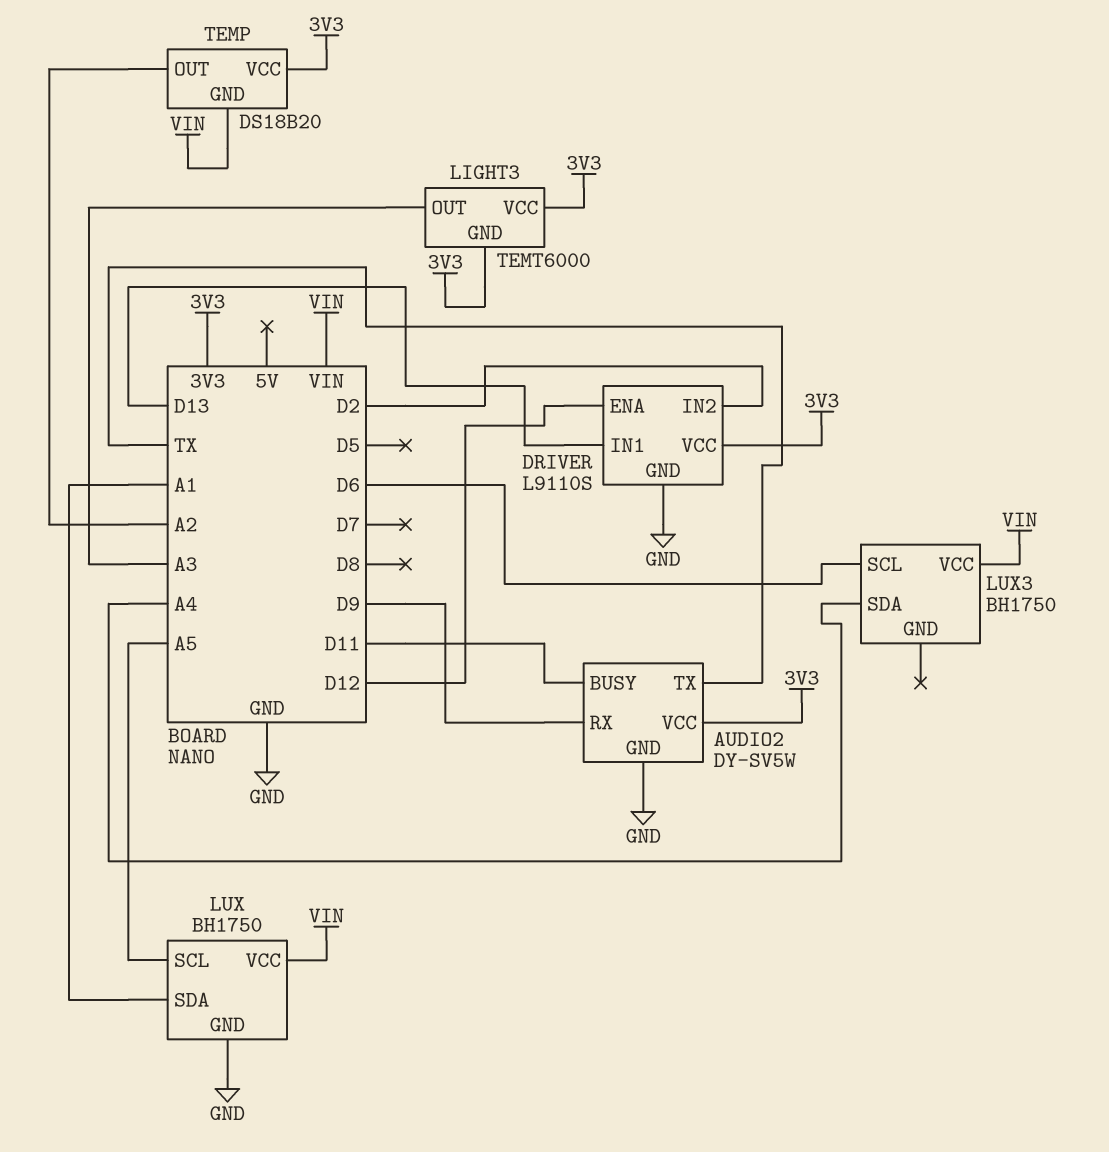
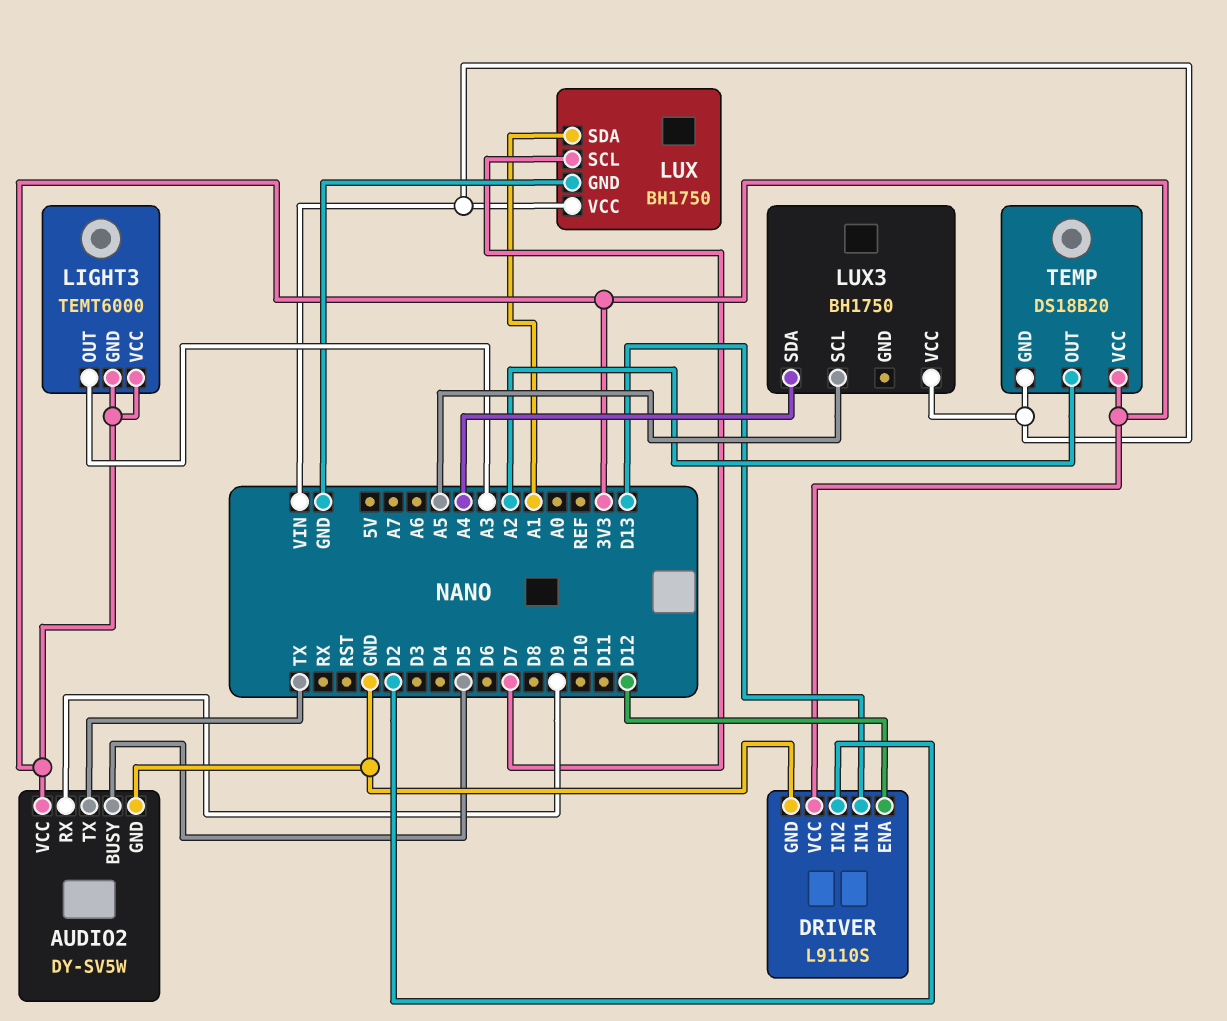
AUDIO2 pin BUSY: D11 -> D5
LUX pin SCL: A5 -> D7
LUX3 pin SCL: D6 -> A5

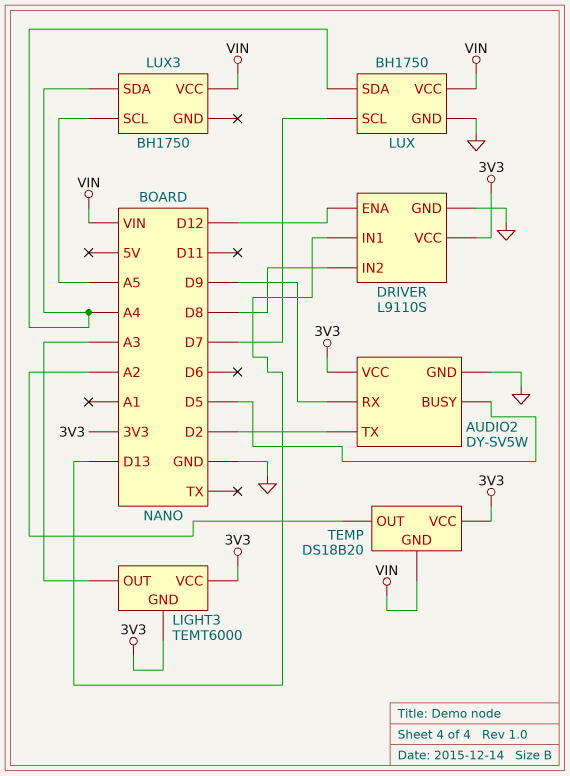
AUDIO2 pin TX: TX -> D2
DRIVER pin IN2: D2 -> D8
LUX pin SDA: A1 -> A4

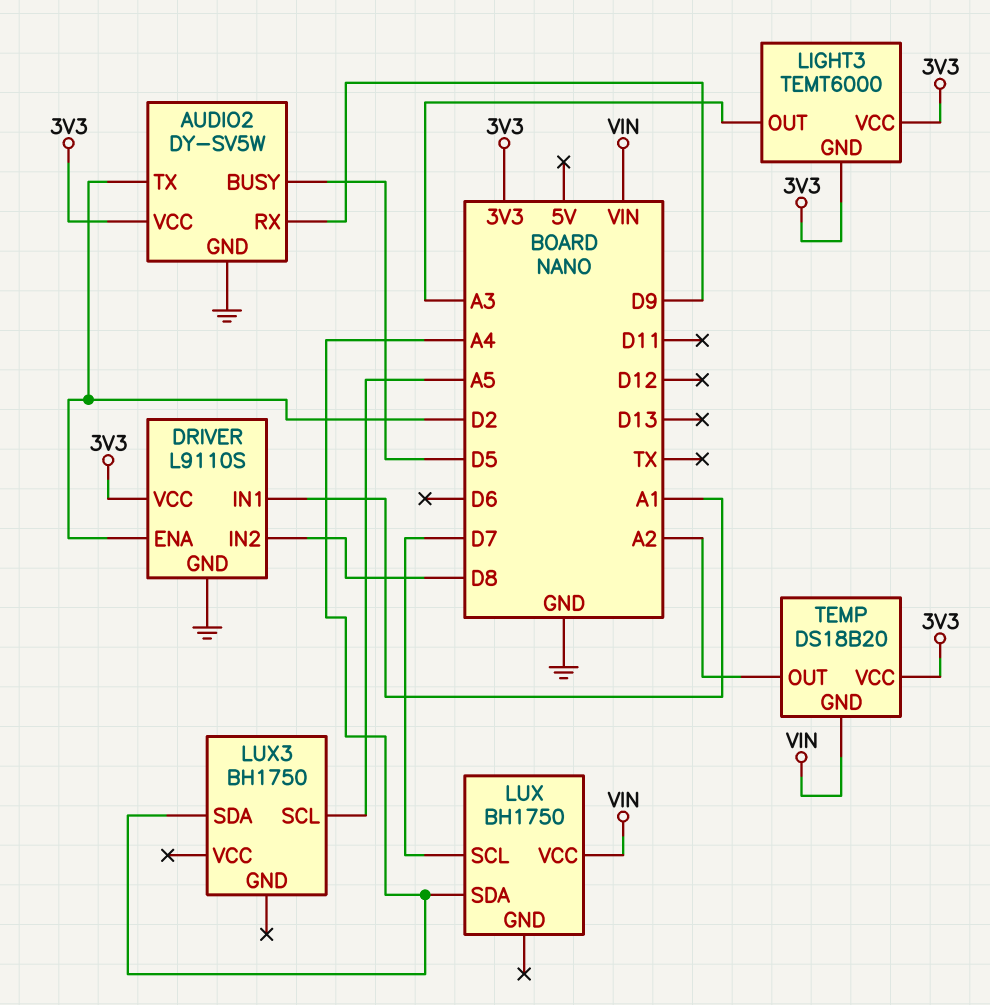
DRIVER pin ENA: D12 -> D2
DRIVER pin IN1: D13 -> A1
LUX pin GND: GND -> none
LUX3 pin VCC: VIN -> none

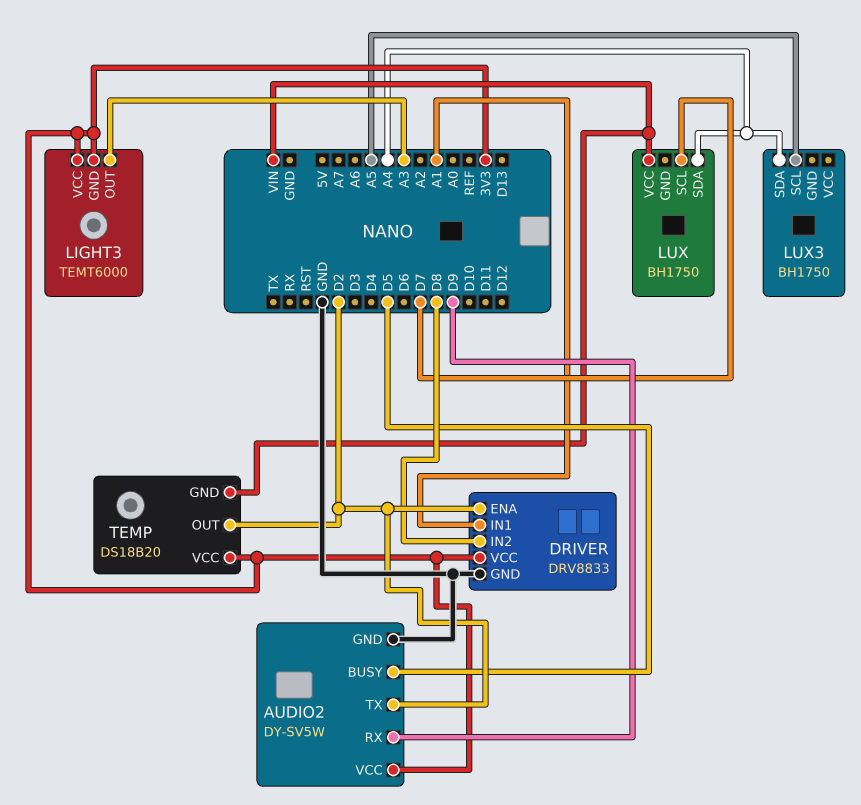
DRIVER: L9110S -> DRV8833
TEMP pin OUT: A2 -> D2

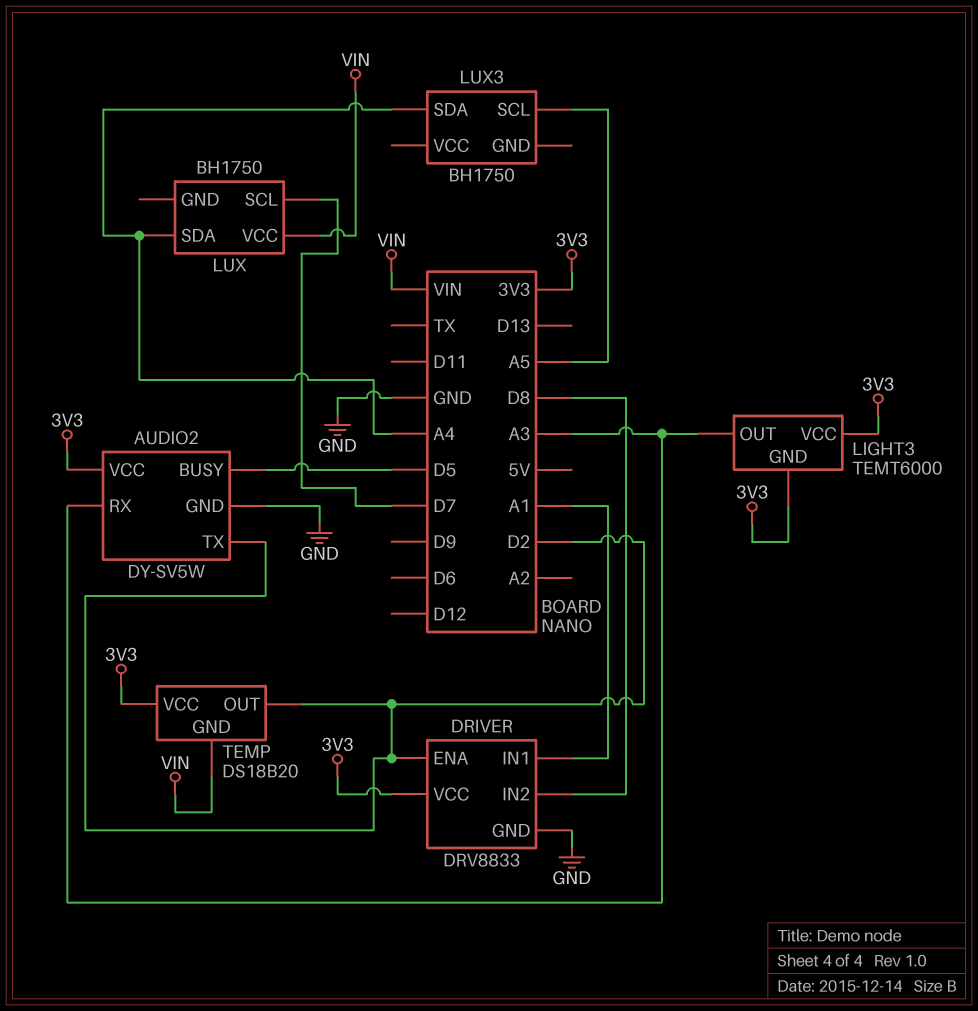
AUDIO2 pin RX: D9 -> A3

